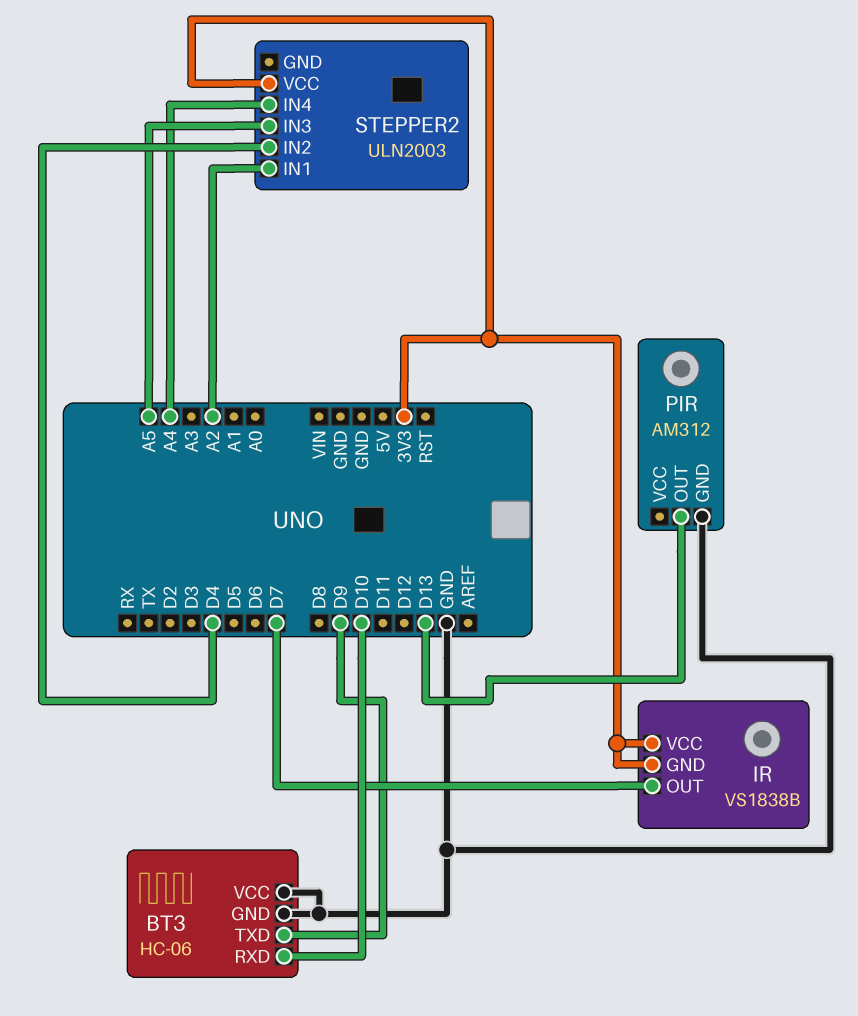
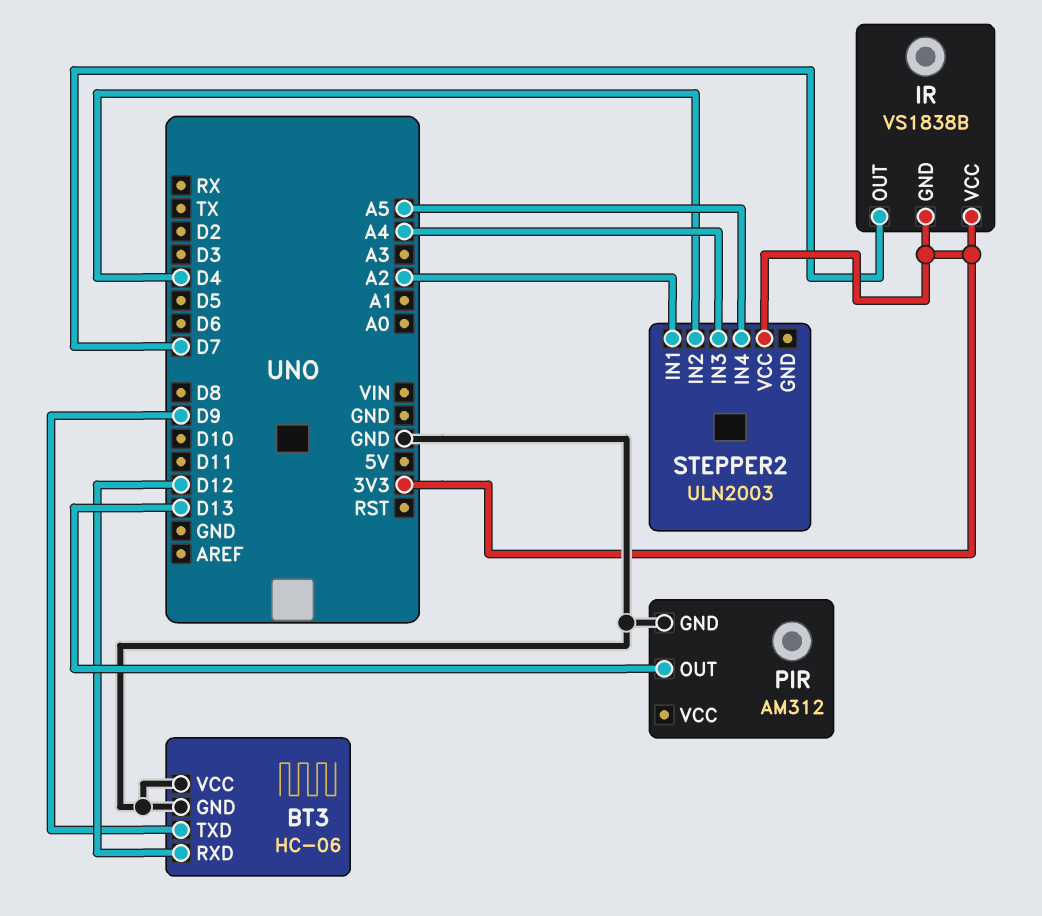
BT3 pin RXD: D10 -> D12
STEPPER2 pin IN3: A5 -> A4
STEPPER2 pin IN4: A4 -> A5

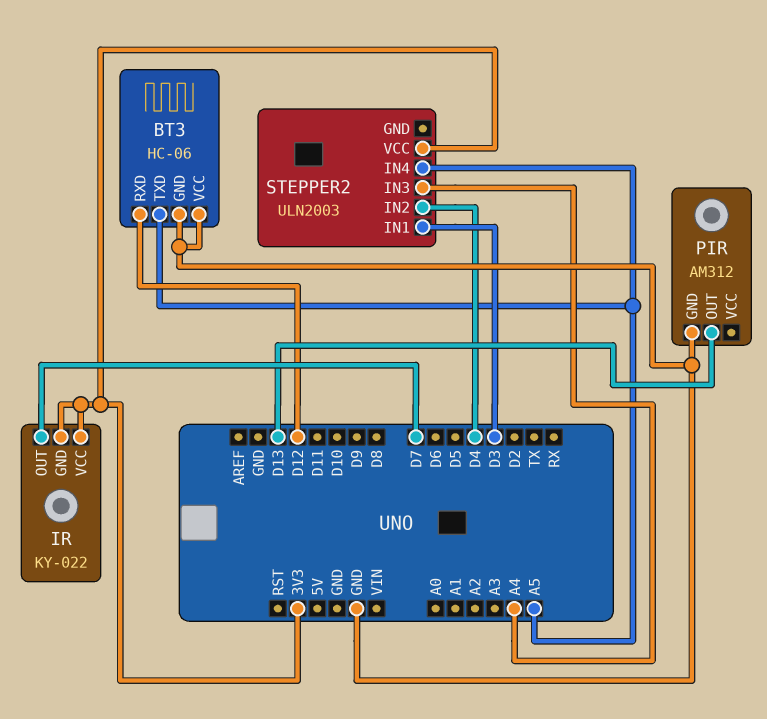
BT3 pin TXD: D9 -> A5
IR: VS1838B -> KY-022
STEPPER2 pin IN1: A2 -> D3

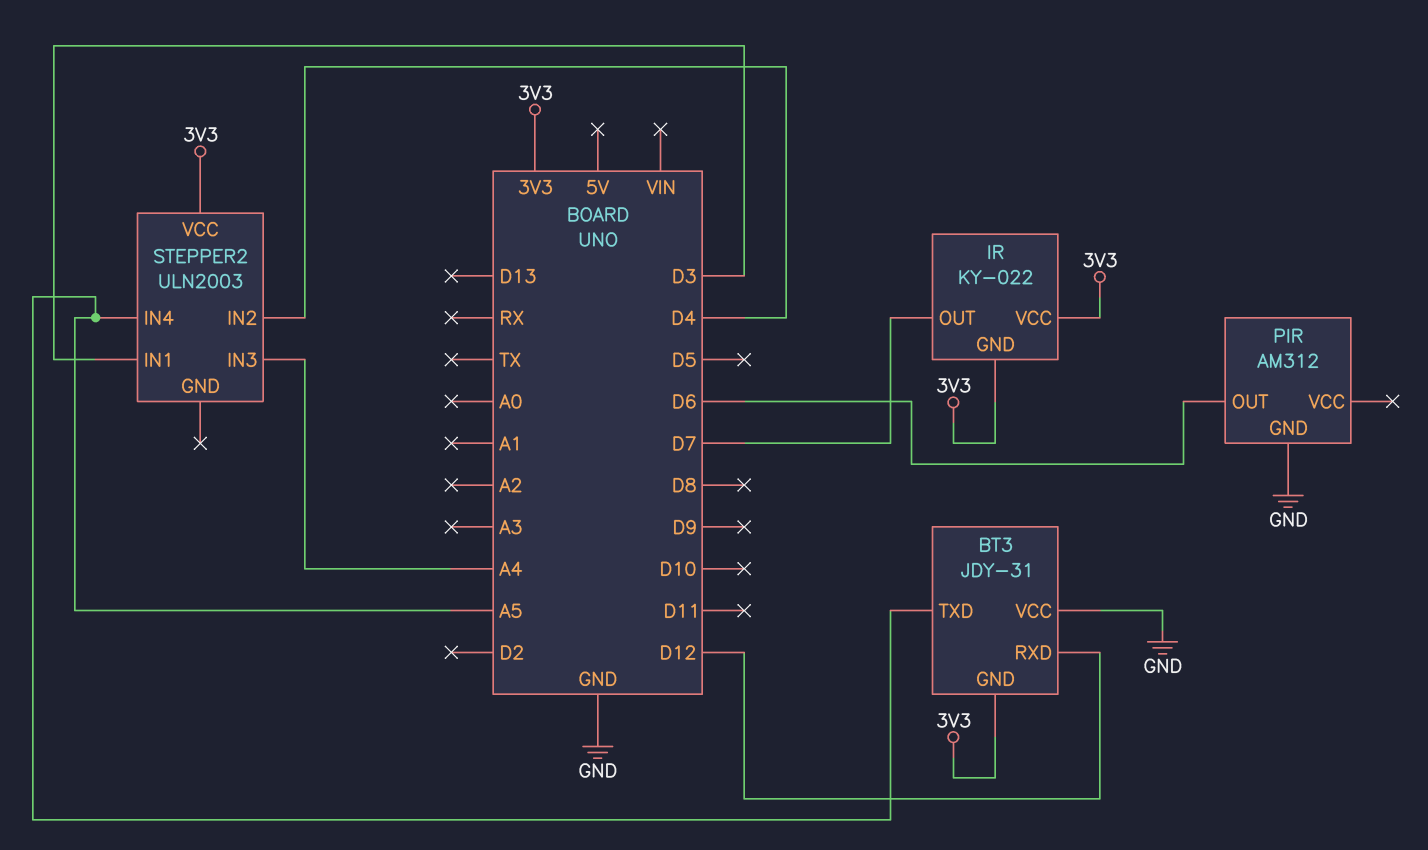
BT3: HC-06 -> JDY-31
BT3 pin GND: GND -> 3V3
PIR pin OUT: D13 -> D6

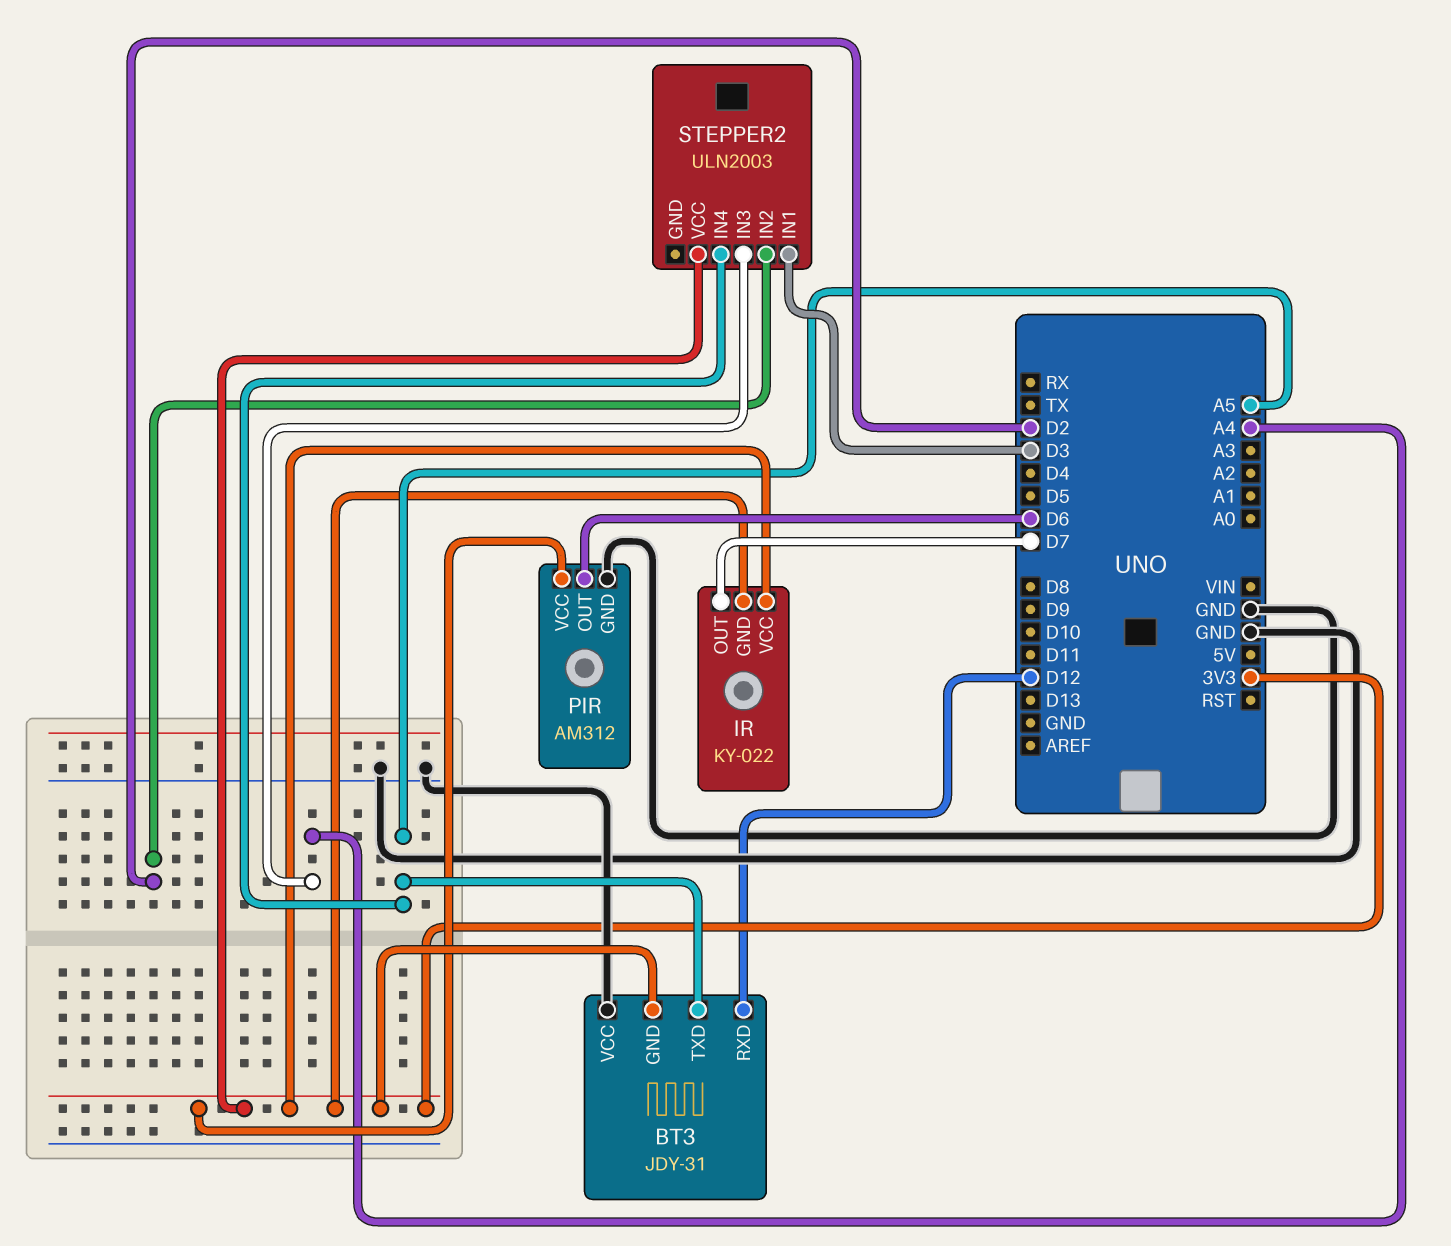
PIR pin VCC: none -> 3V3
STEPPER2 pin IN2: D4 -> D2

